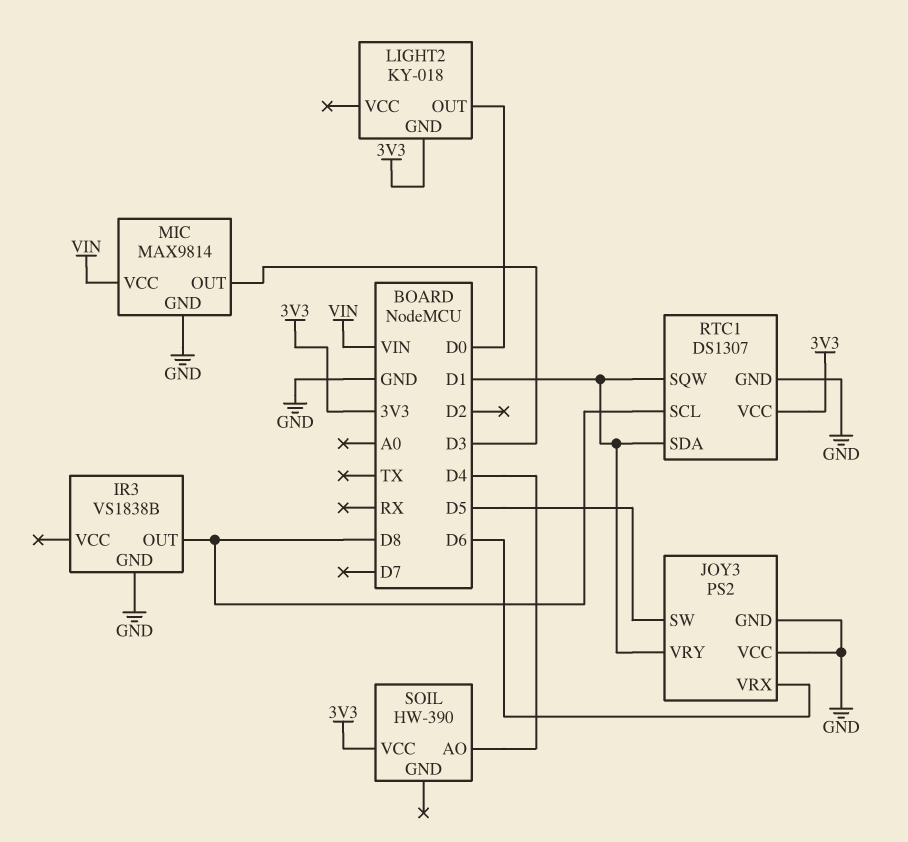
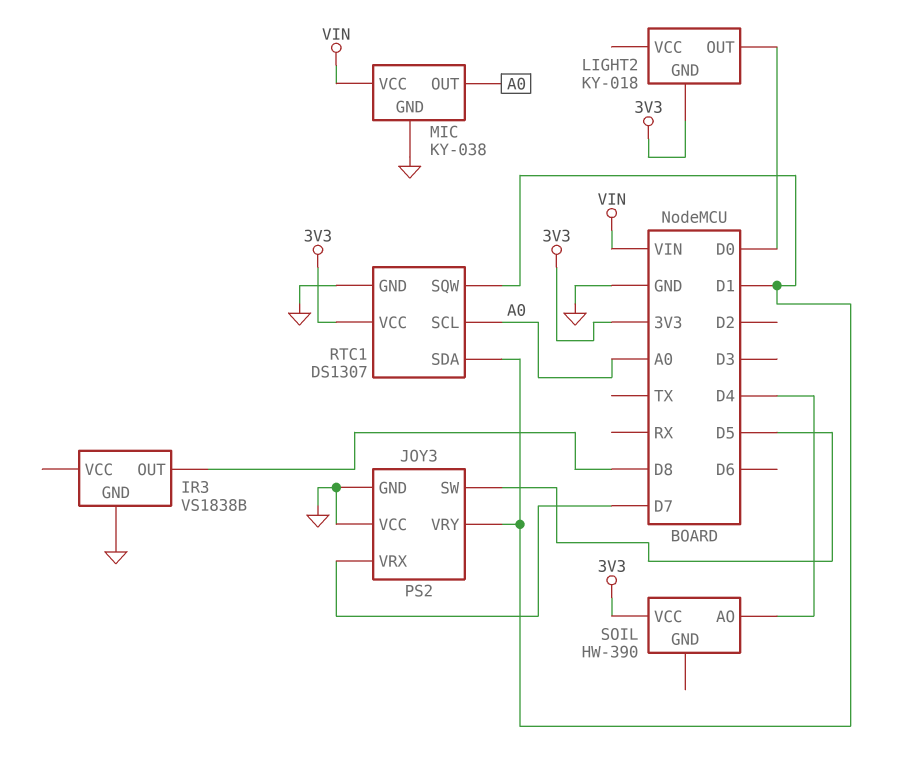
JOY3 pin VRX: D6 -> D7
MIC: MAX9814 -> KY-038
MIC pin OUT: D3 -> A0
RTC1 pin SCL: D8 -> A0

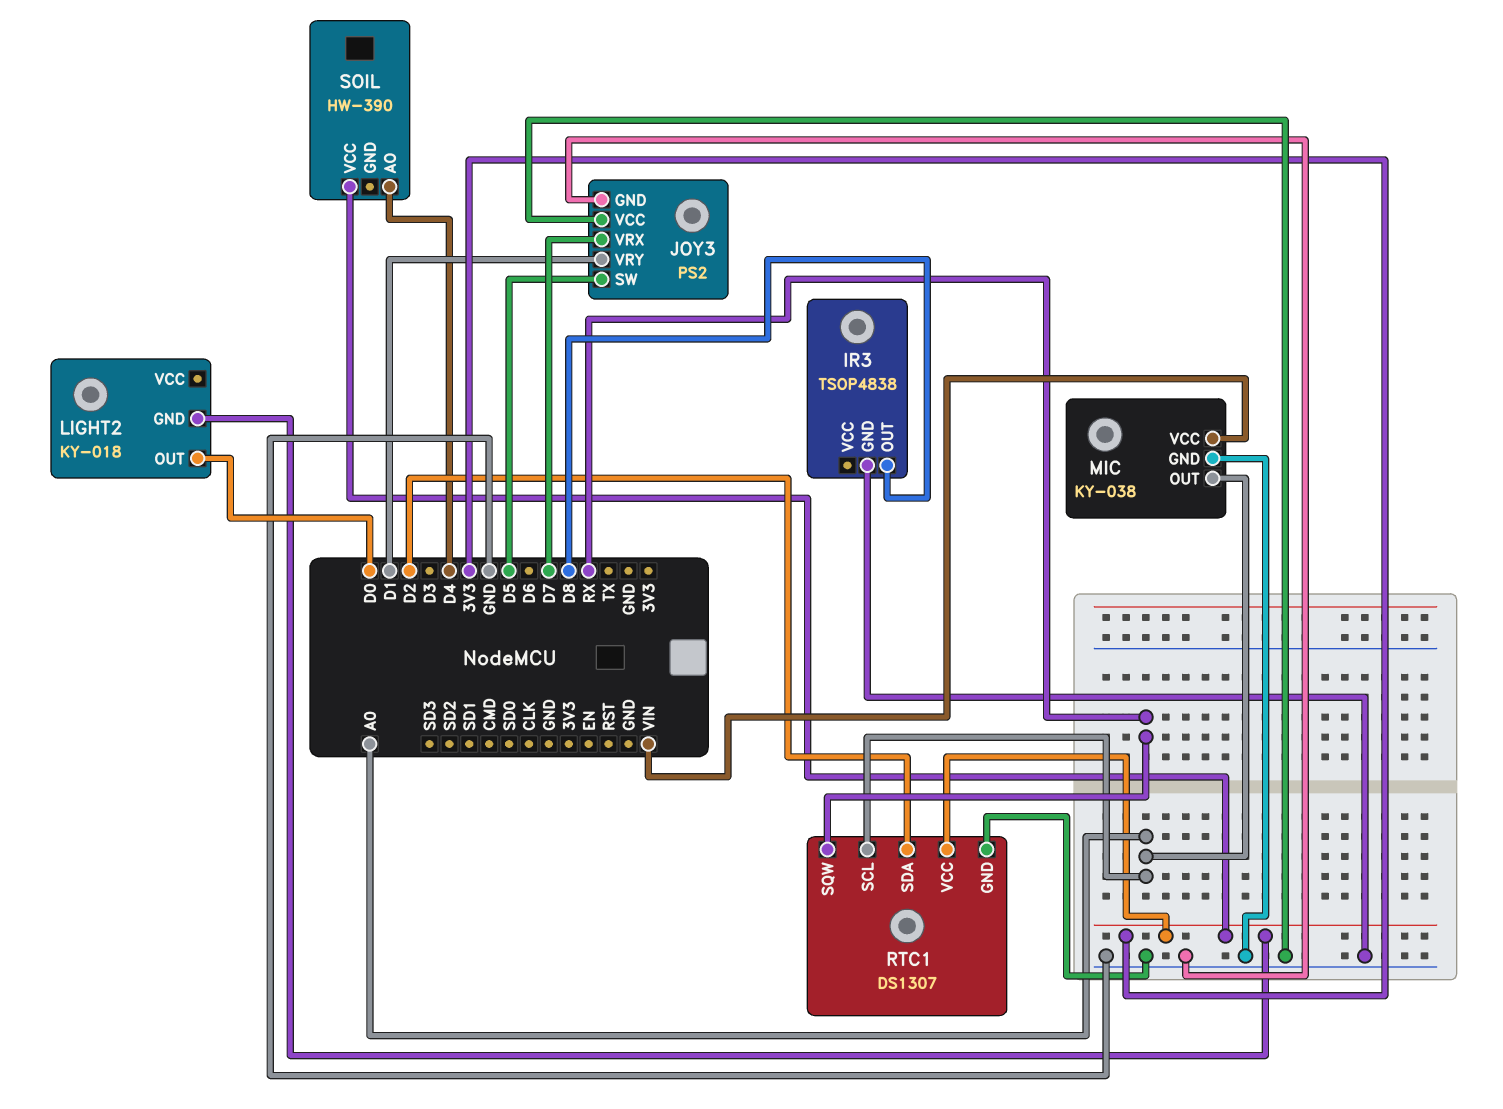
IR3: VS1838B -> TSOP4838
RTC1 pin SDA: D1 -> D2
RTC1 pin SQW: D1 -> RX

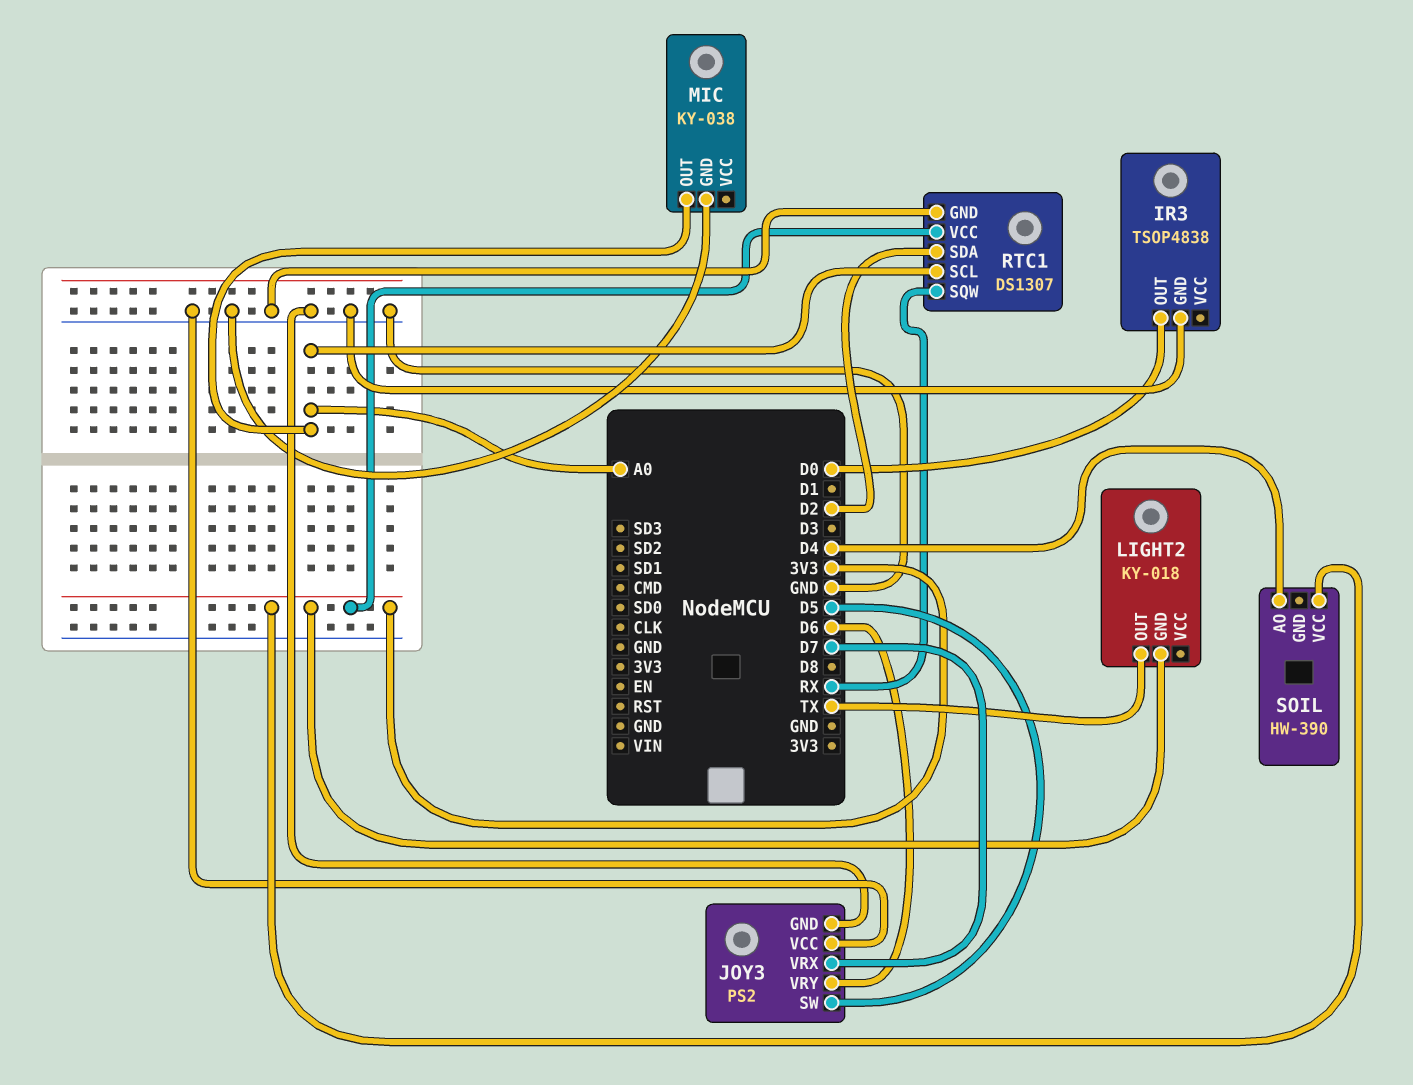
IR3 pin OUT: D8 -> D0
JOY3 pin VRY: D1 -> D6
LIGHT2 pin OUT: D0 -> TX
MIC pin VCC: VIN -> none

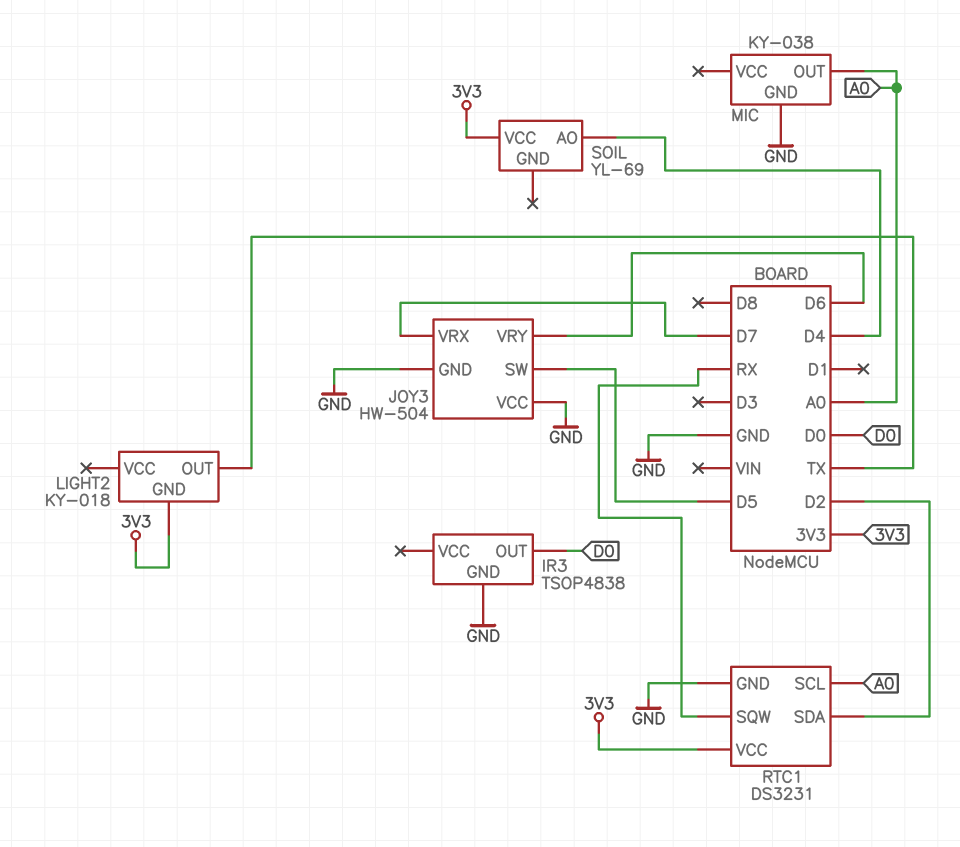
JOY3: PS2 -> HW-504
RTC1: DS1307 -> DS3231
SOIL: HW-390 -> YL-69

